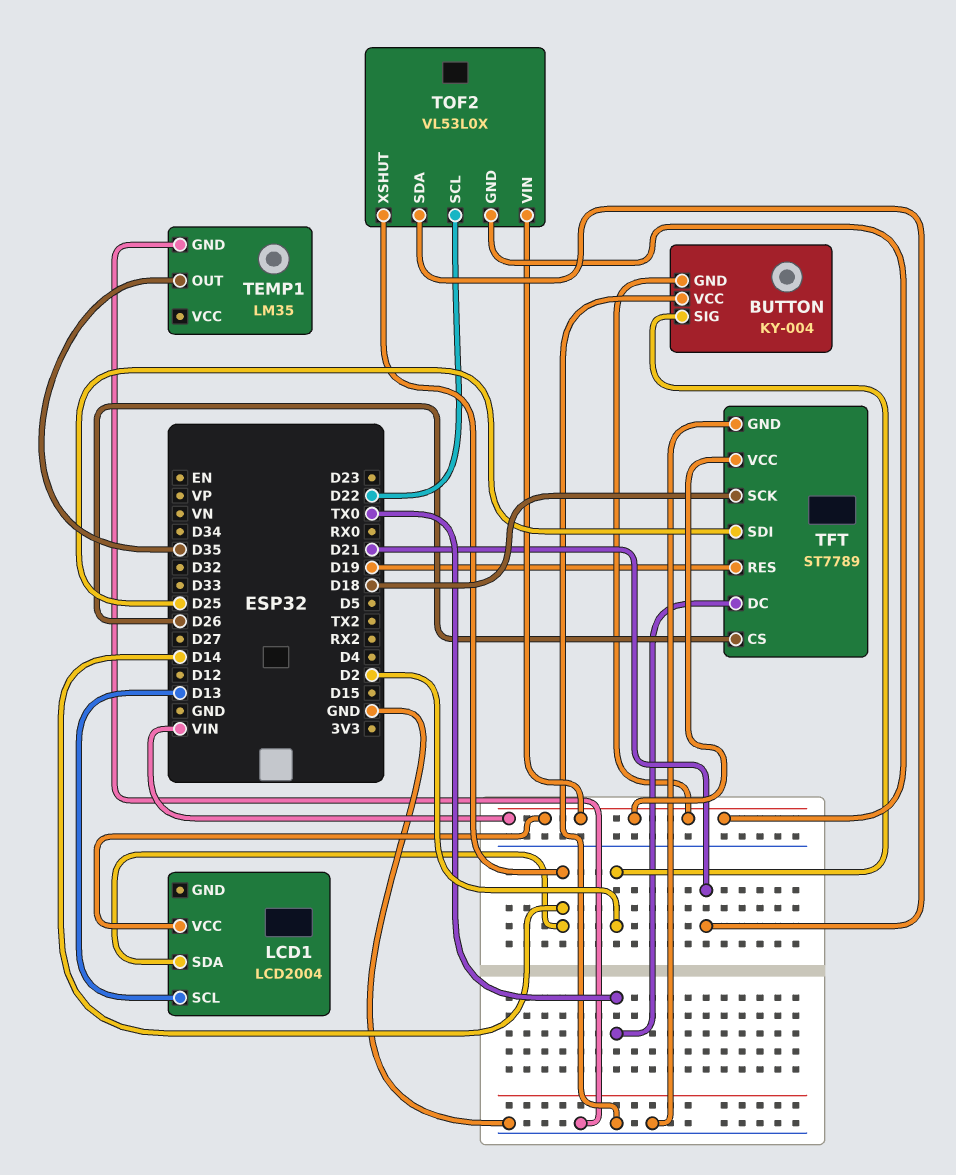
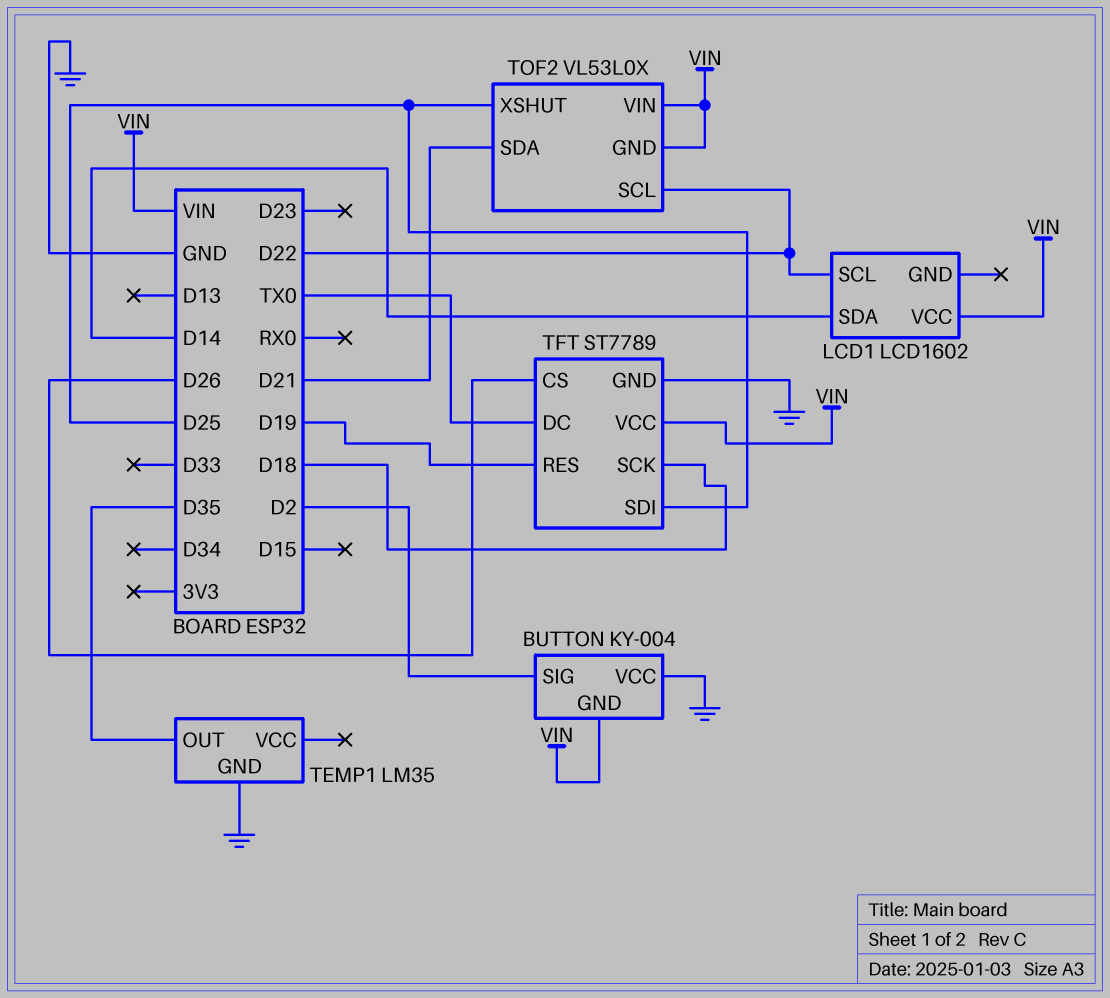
LCD1: LCD2004 -> LCD1602
LCD1 pin SCL: D13 -> D22
TOF2 pin XSHUT: D14 -> D25

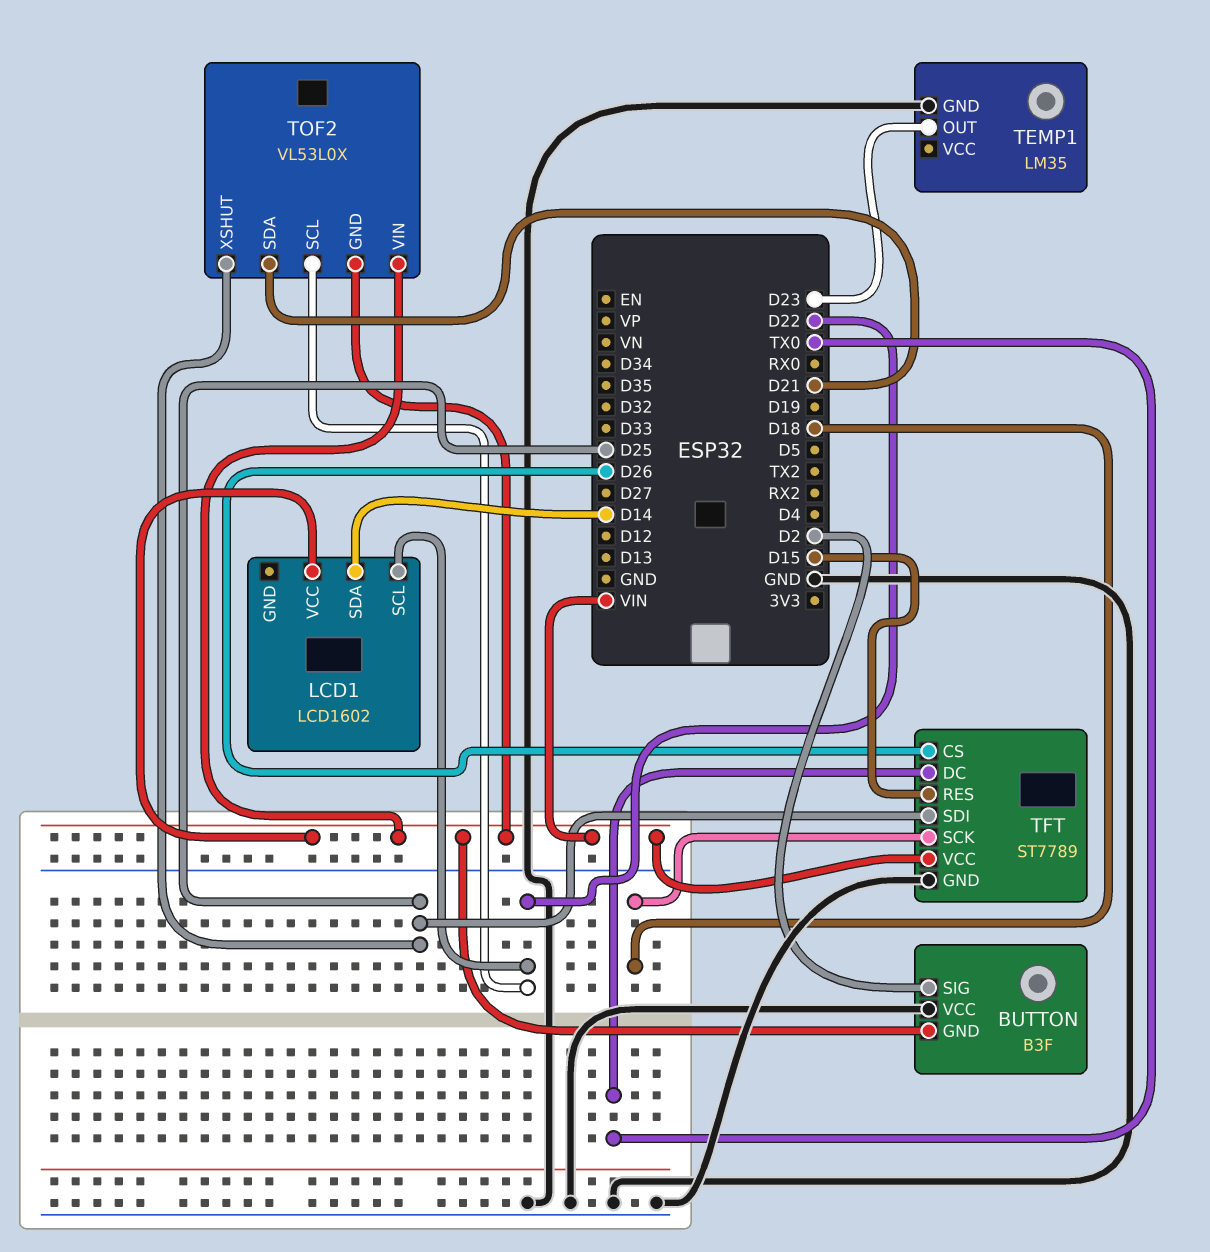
BUTTON: KY-004 -> B3F
TEMP1 pin OUT: D35 -> D23
TFT pin RES: D19 -> D15

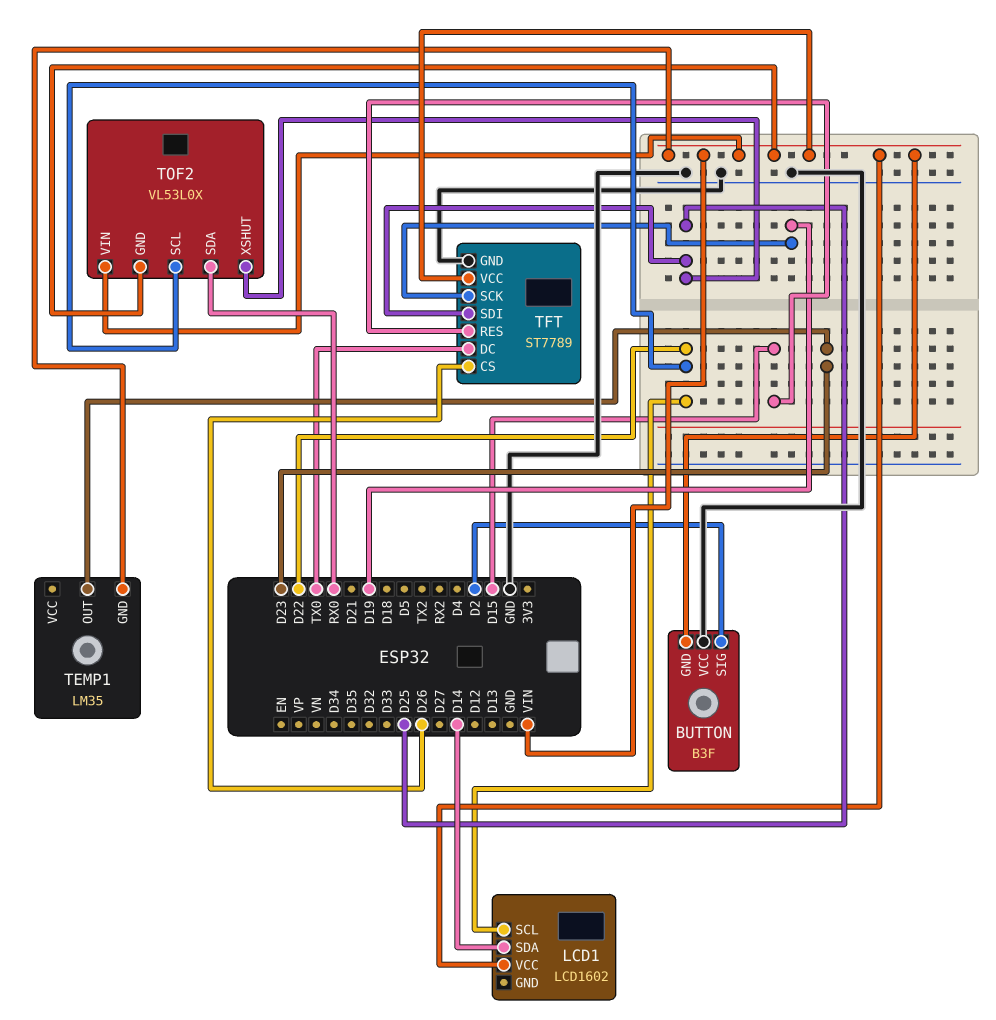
TEMP1 pin GND: GND -> VIN
TFT pin SCK: D18 -> D19
TOF2 pin SDA: D21 -> RX0

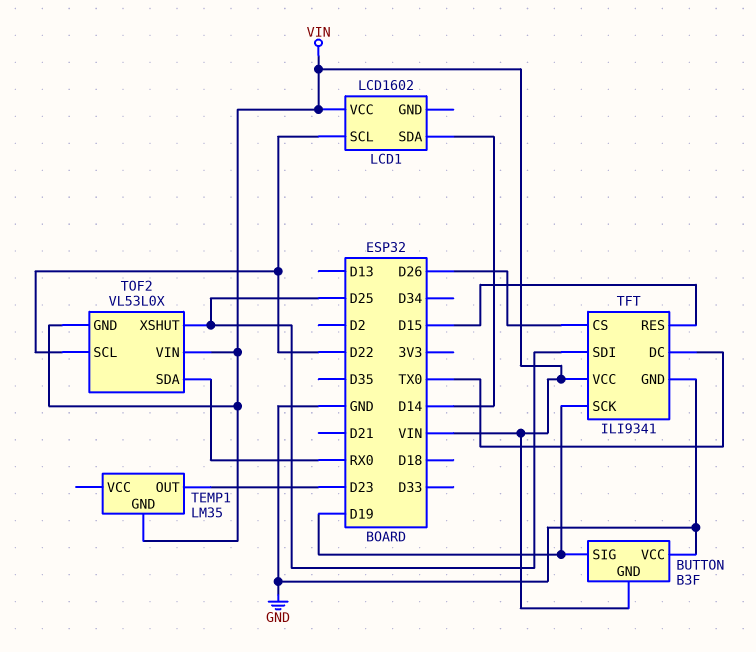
BUTTON pin SIG: D2 -> D19
TFT: ST7789 -> ILI9341

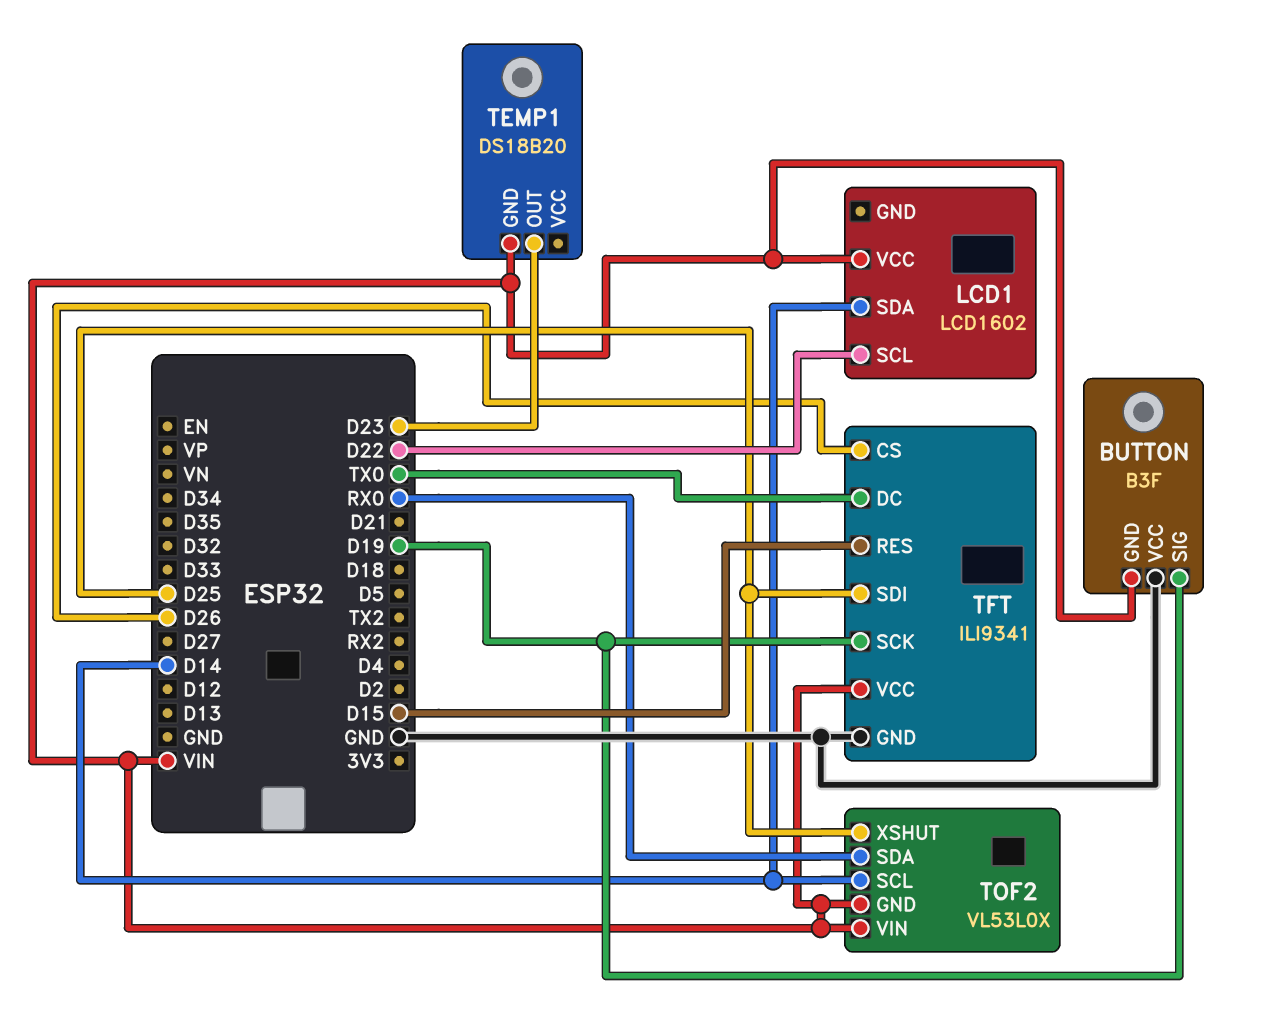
TEMP1: LM35 -> DS18B20
TOF2 pin SCL: D22 -> D14

